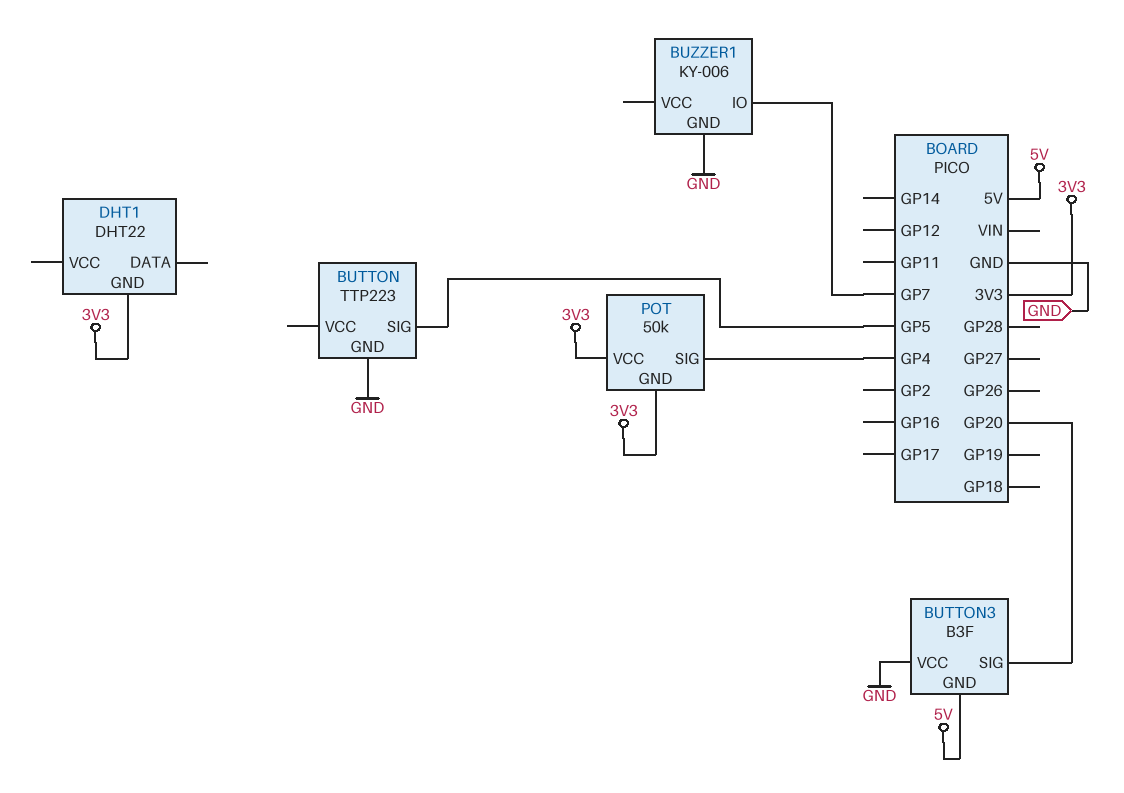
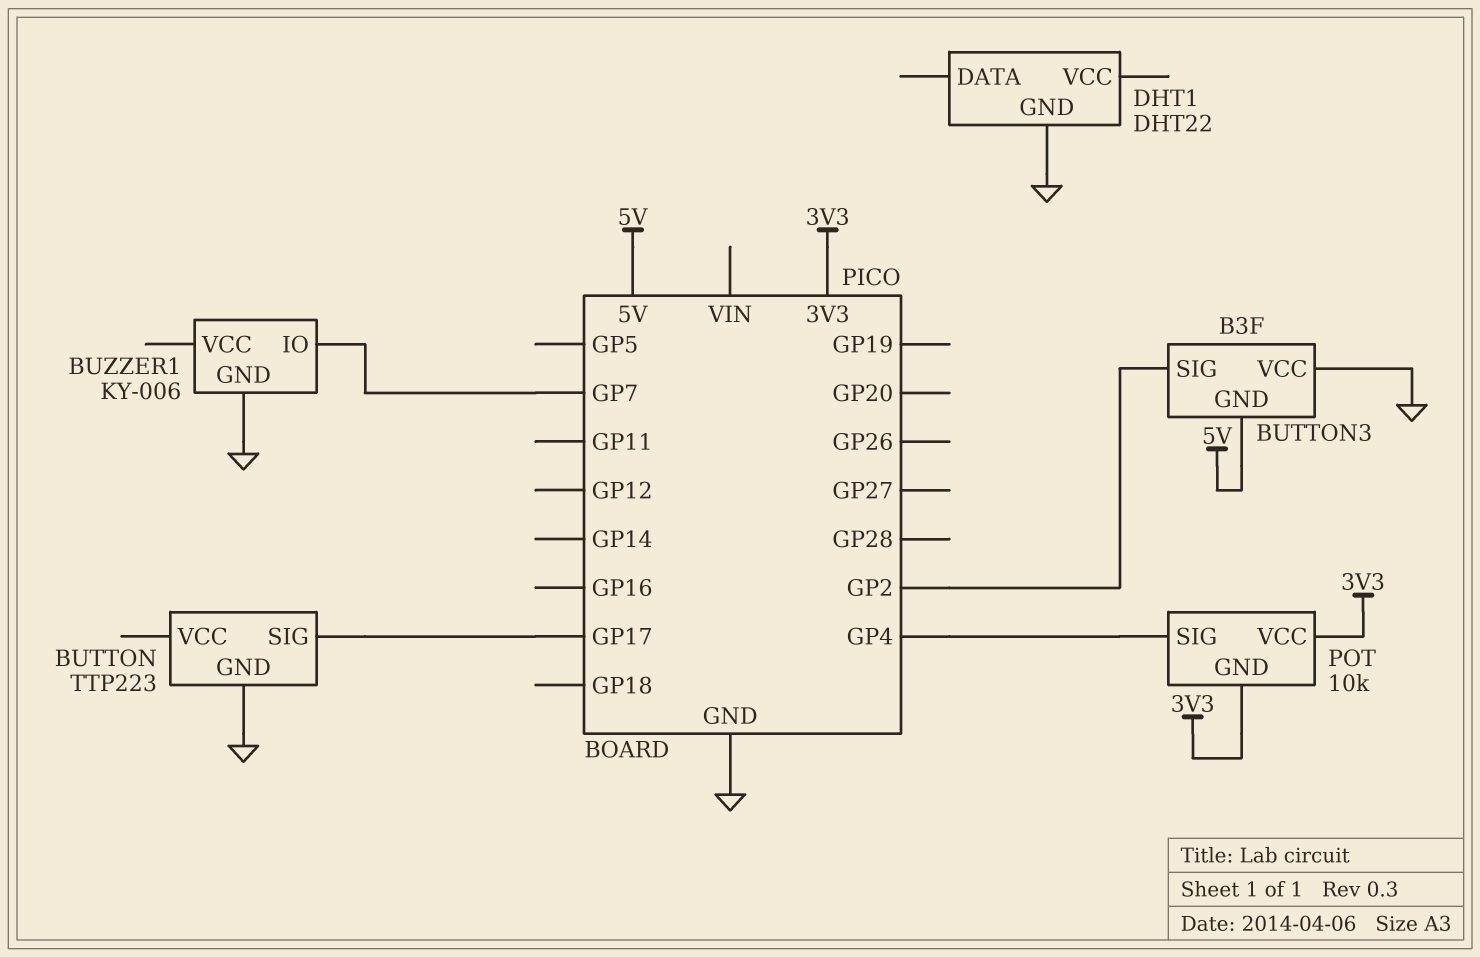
BUTTON pin SIG: GP5 -> GP17
BUTTON3 pin SIG: GP20 -> GP2
DHT1 pin GND: 3V3 -> GND
POT: 50k -> 10k

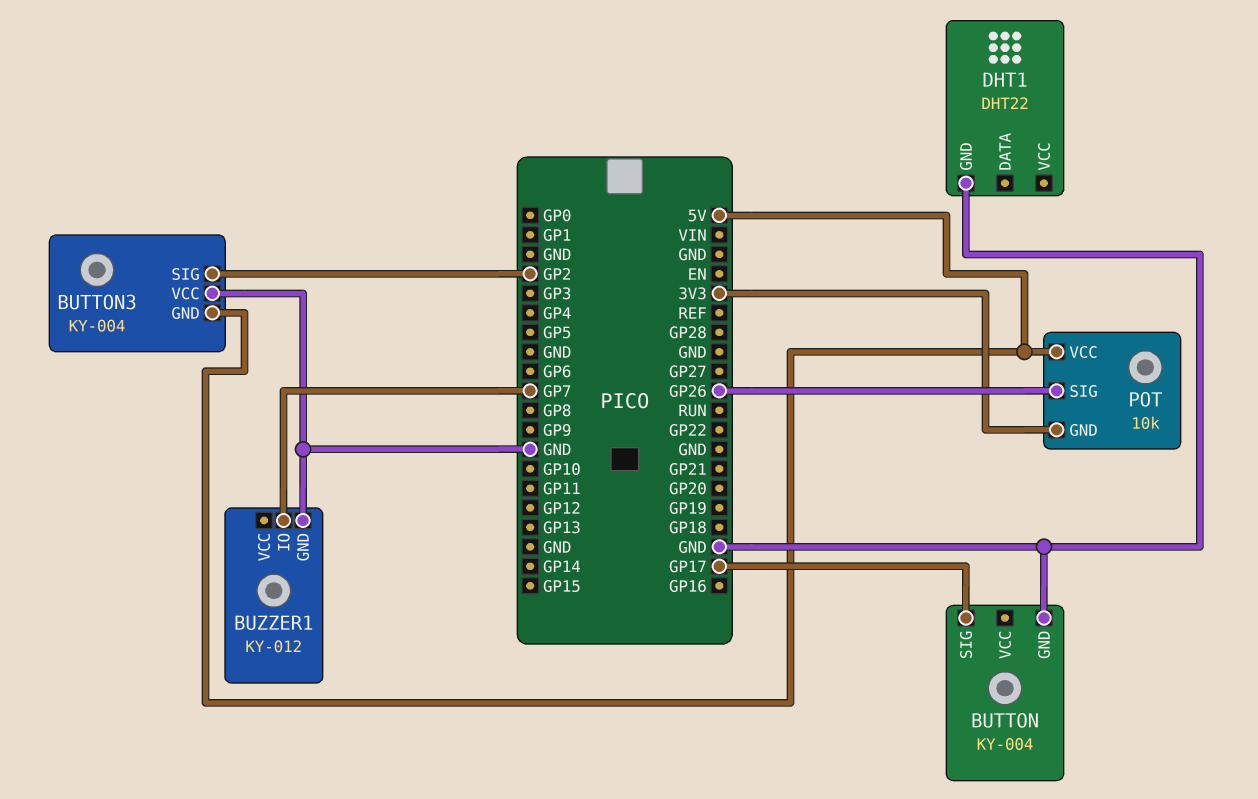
BUTTON: TTP223 -> KY-004
BUTTON3: B3F -> KY-004
BUZZER1: KY-006 -> KY-012
POT pin SIG: GP4 -> GP26
POT pin VCC: 3V3 -> 5V

